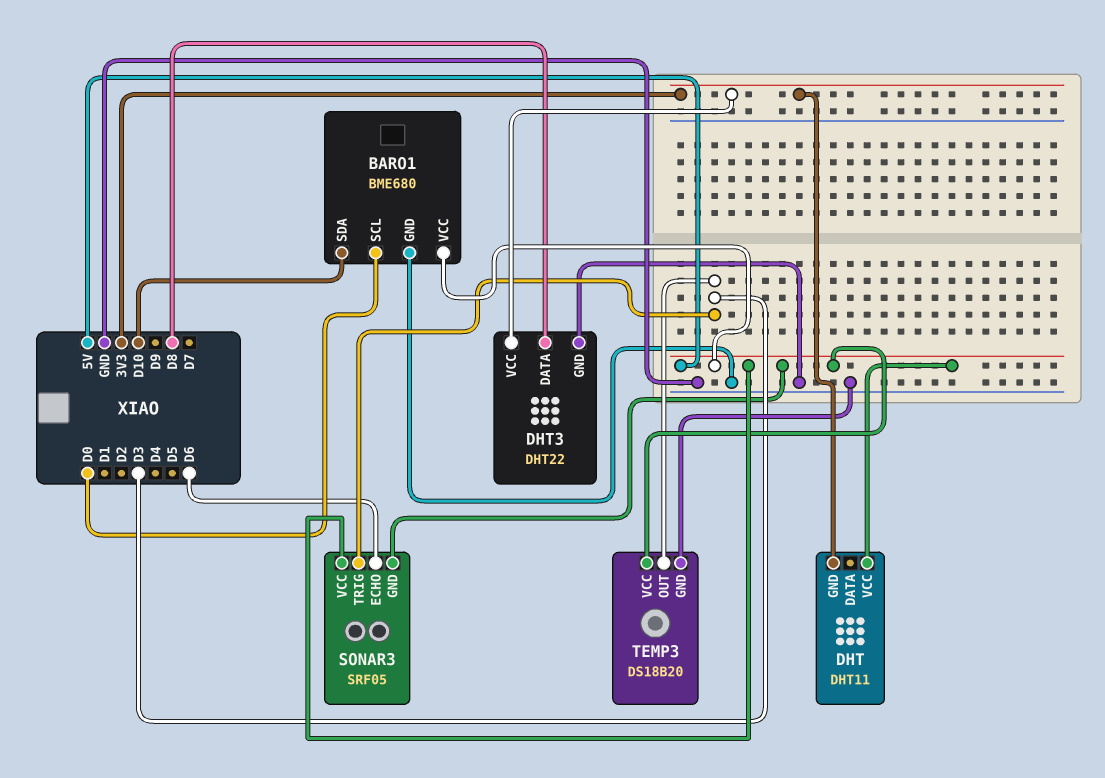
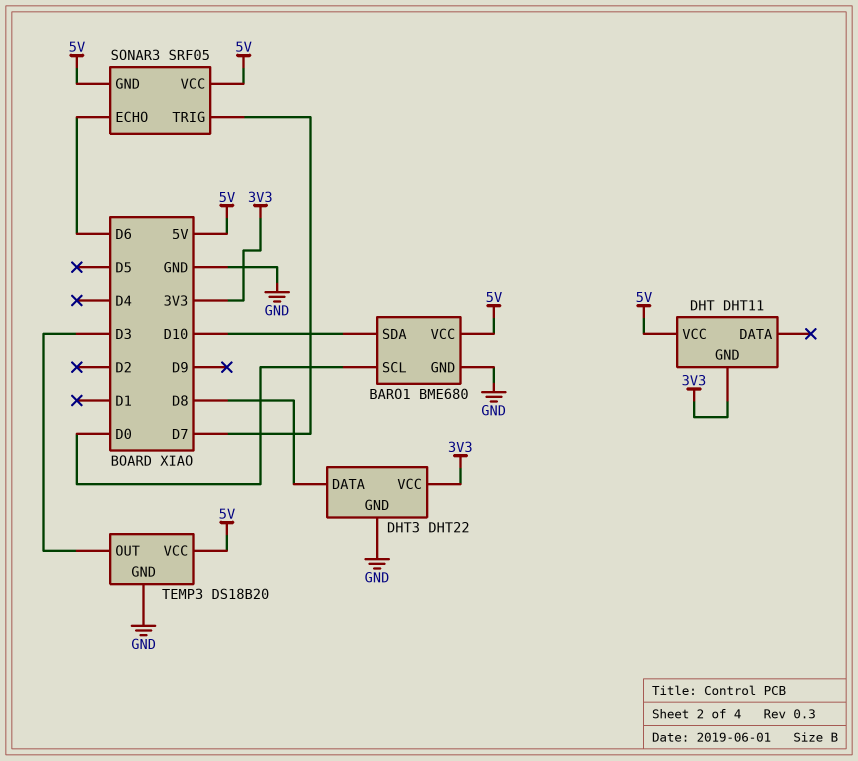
SONAR3 pin TRIG: D3 -> D7

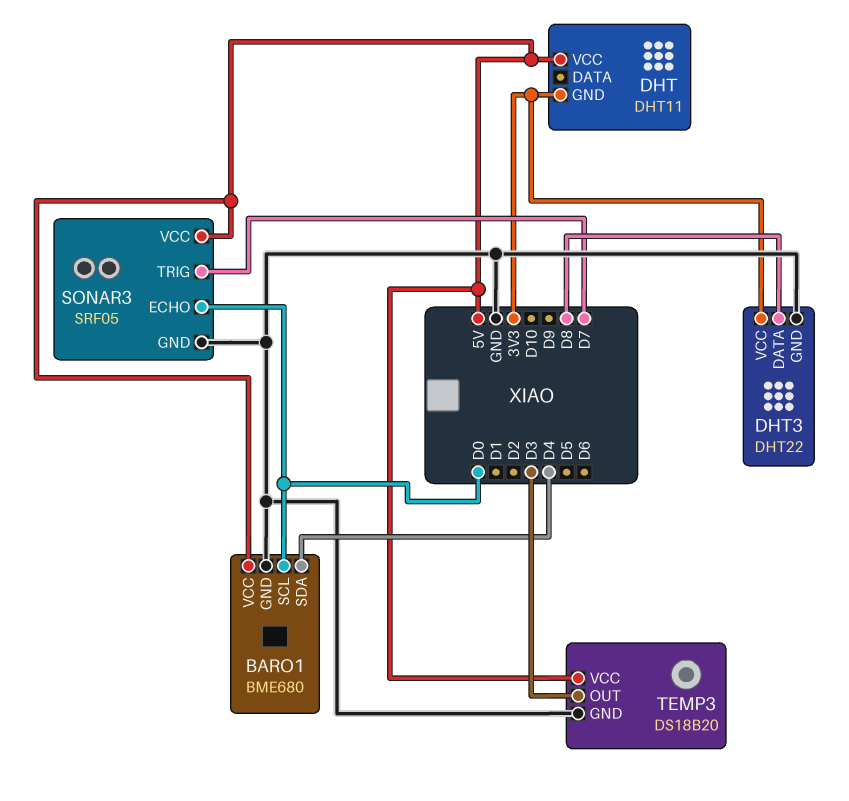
BARO1 pin SDA: D10 -> D4
SONAR3 pin ECHO: D6 -> D0
SONAR3 pin GND: 5V -> GND

